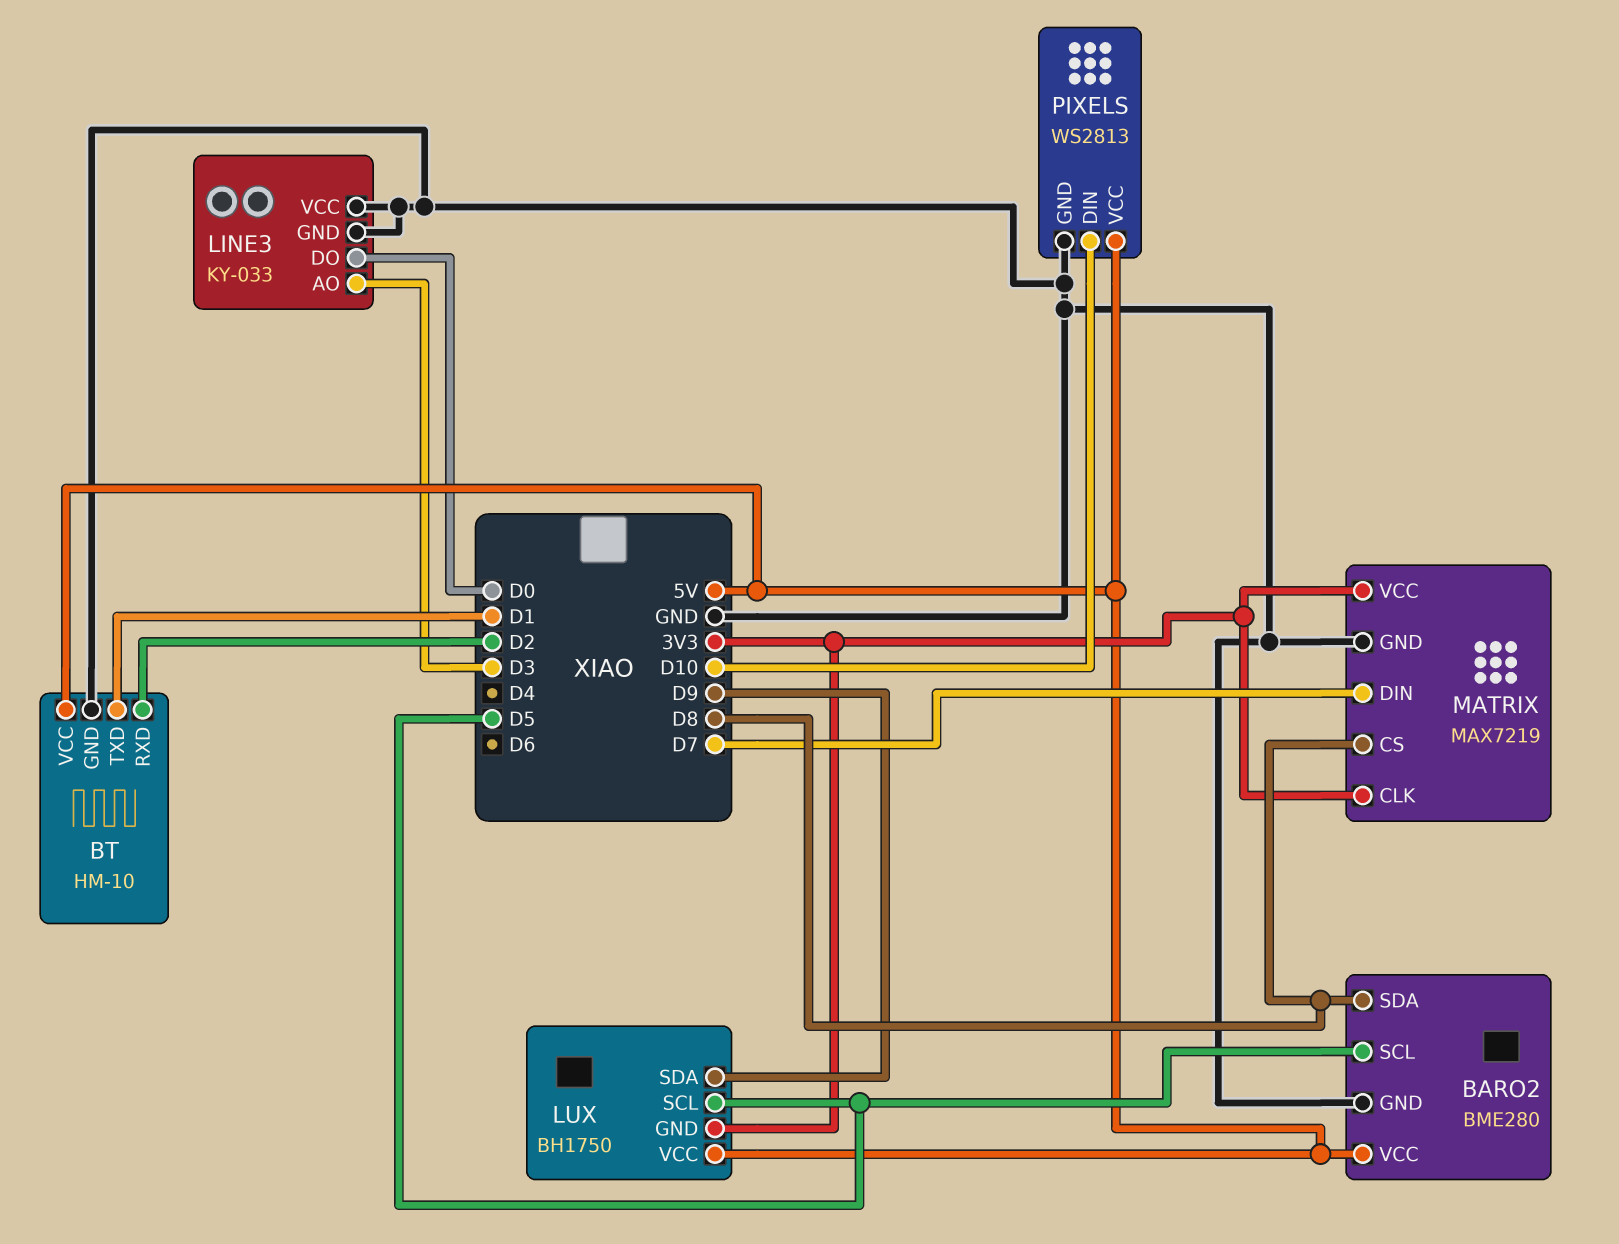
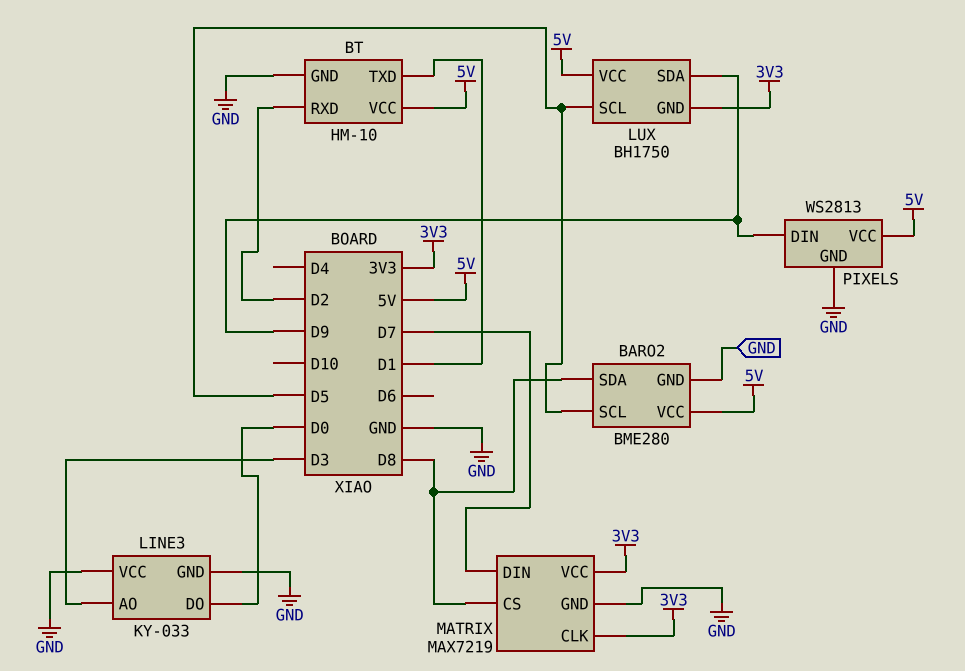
PIXELS pin DIN: D10 -> D9

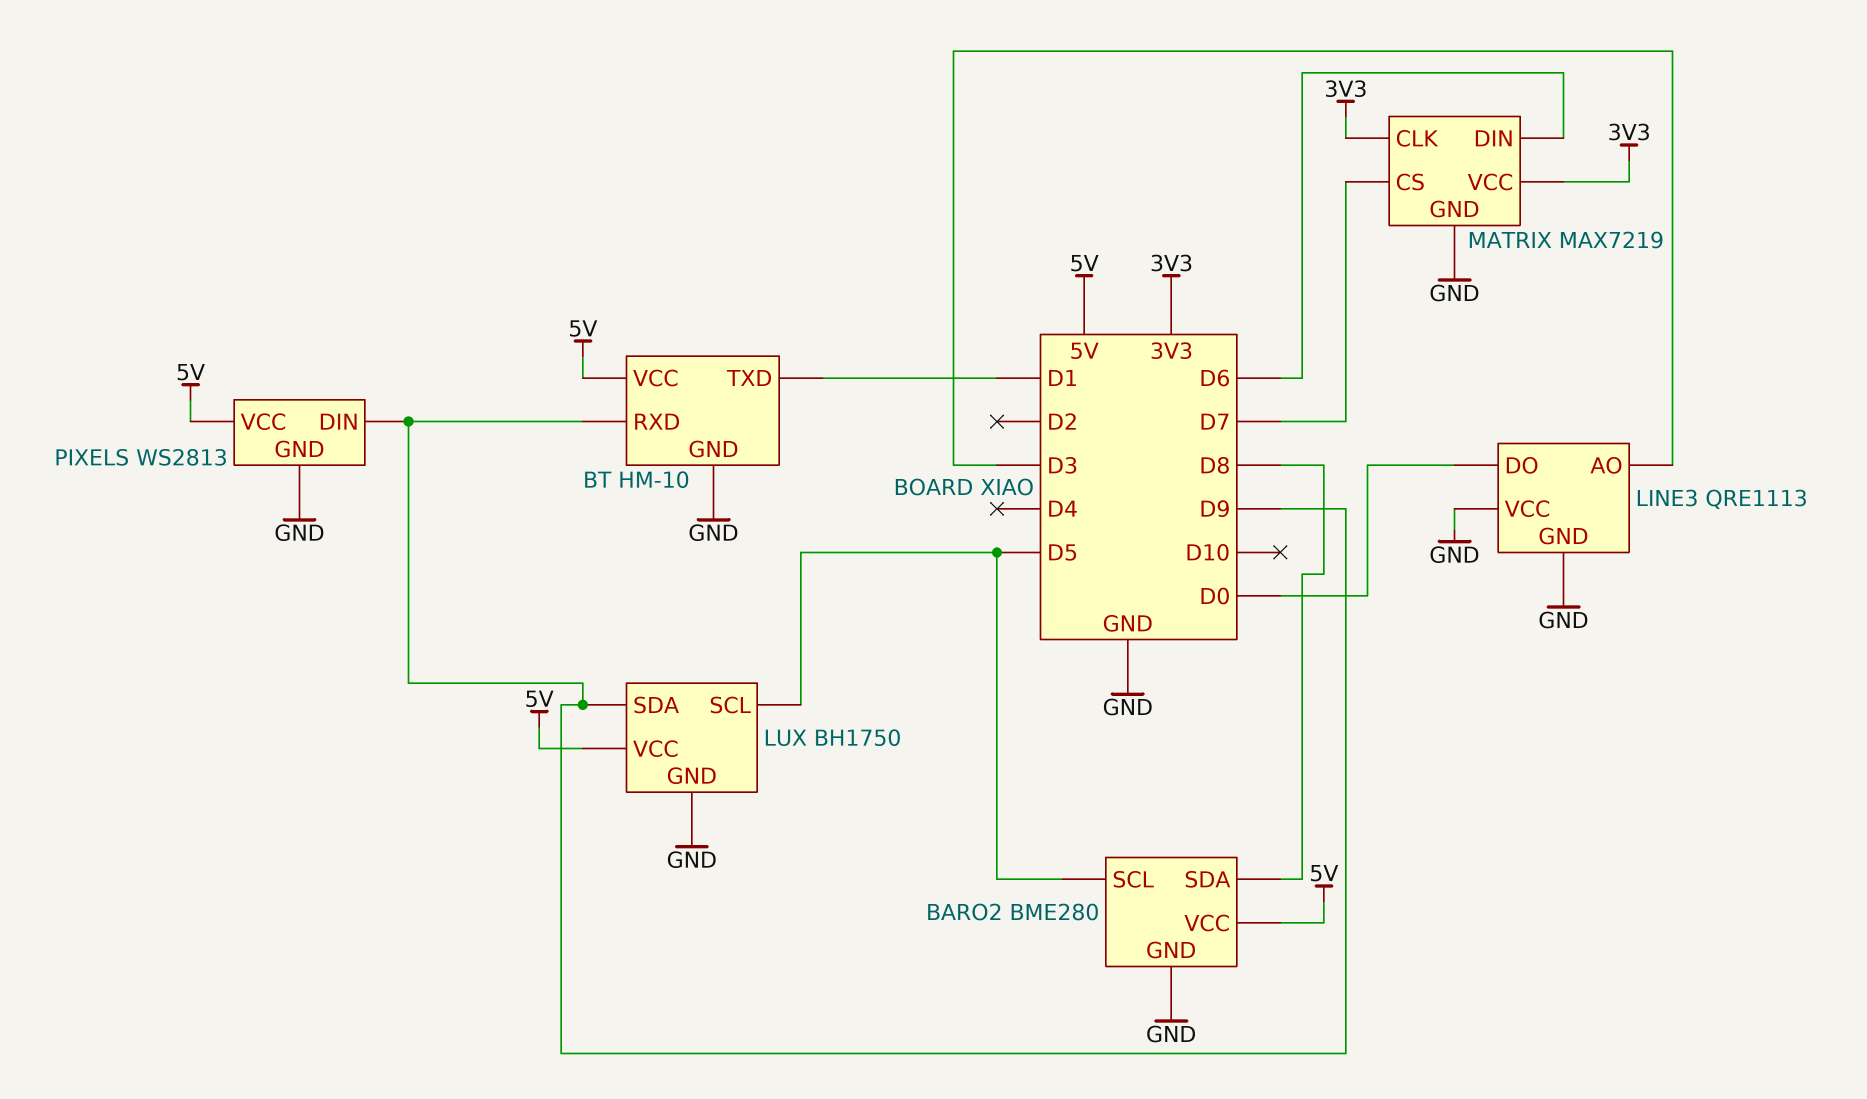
BT pin RXD: D2 -> D9
LINE3: KY-033 -> QRE1113
LUX pin GND: 3V3 -> GND
MATRIX pin CS: D8 -> D7
MATRIX pin DIN: D7 -> D6

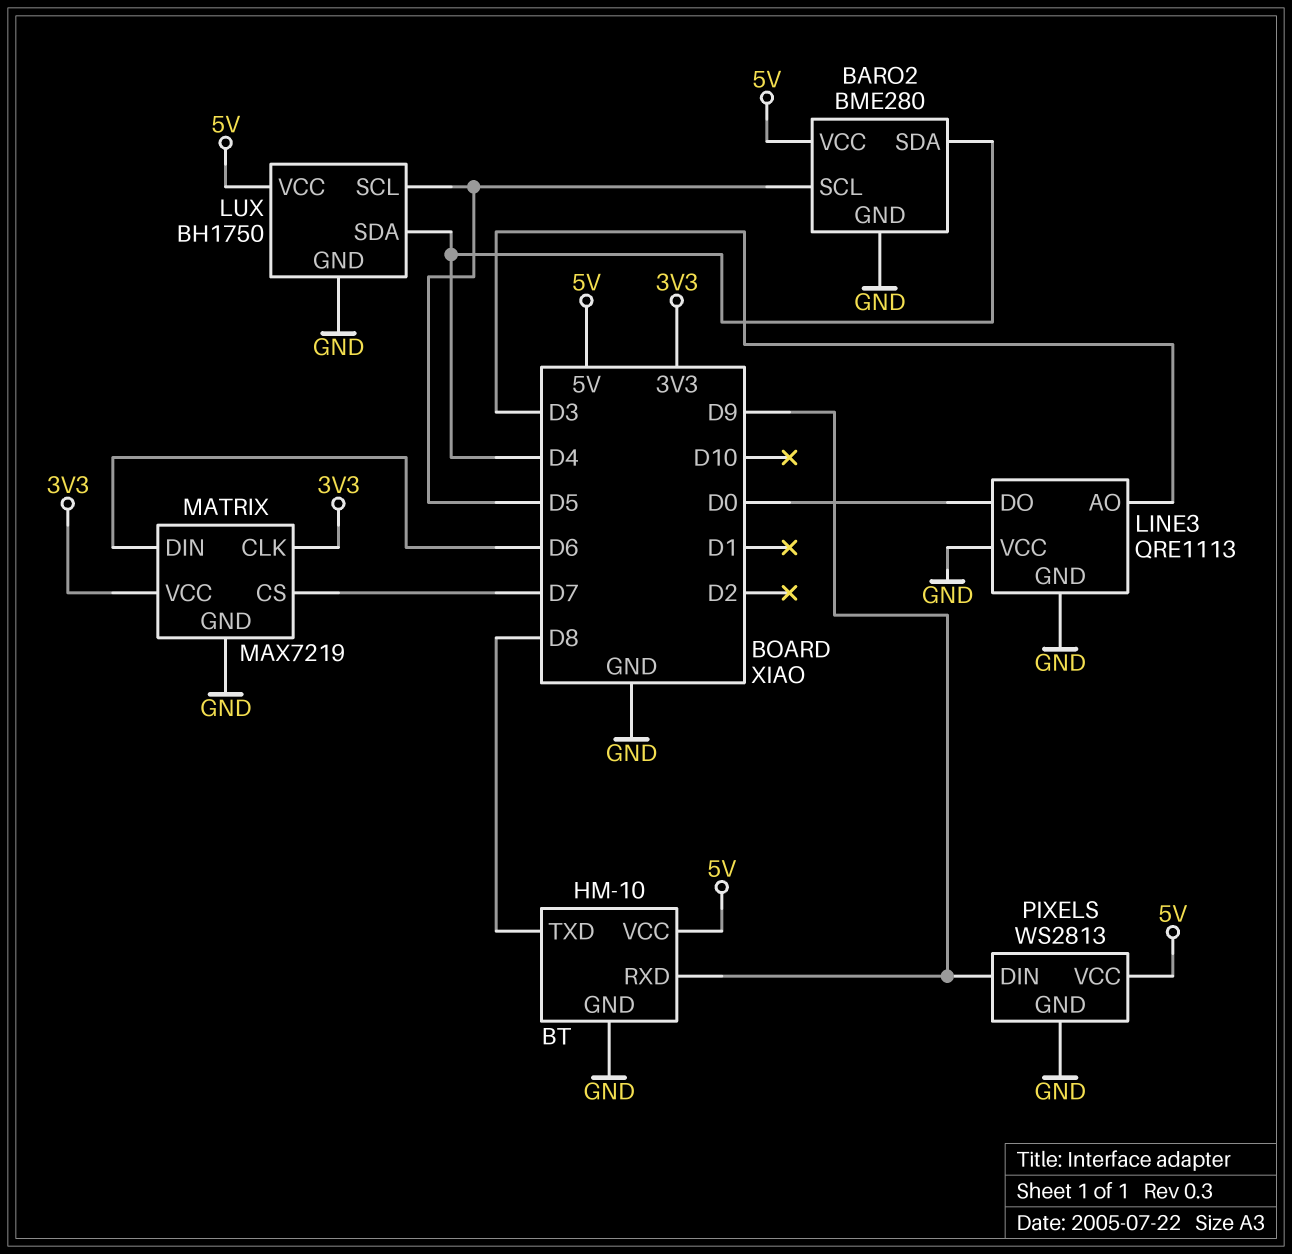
BARO2 pin SDA: D8 -> D4
BT pin TXD: D1 -> D8
LUX pin SDA: D9 -> D4

